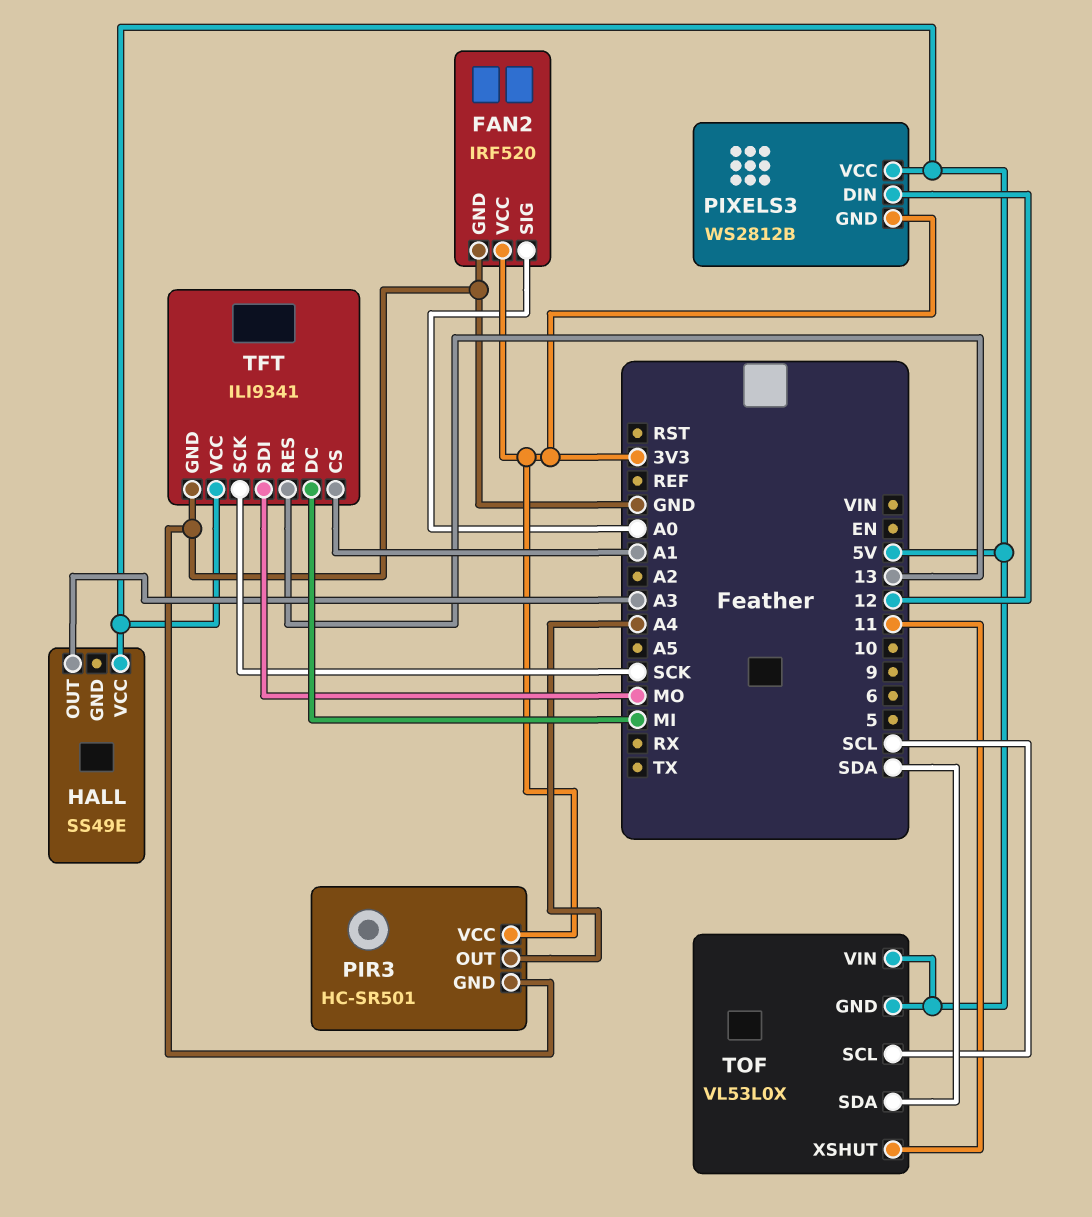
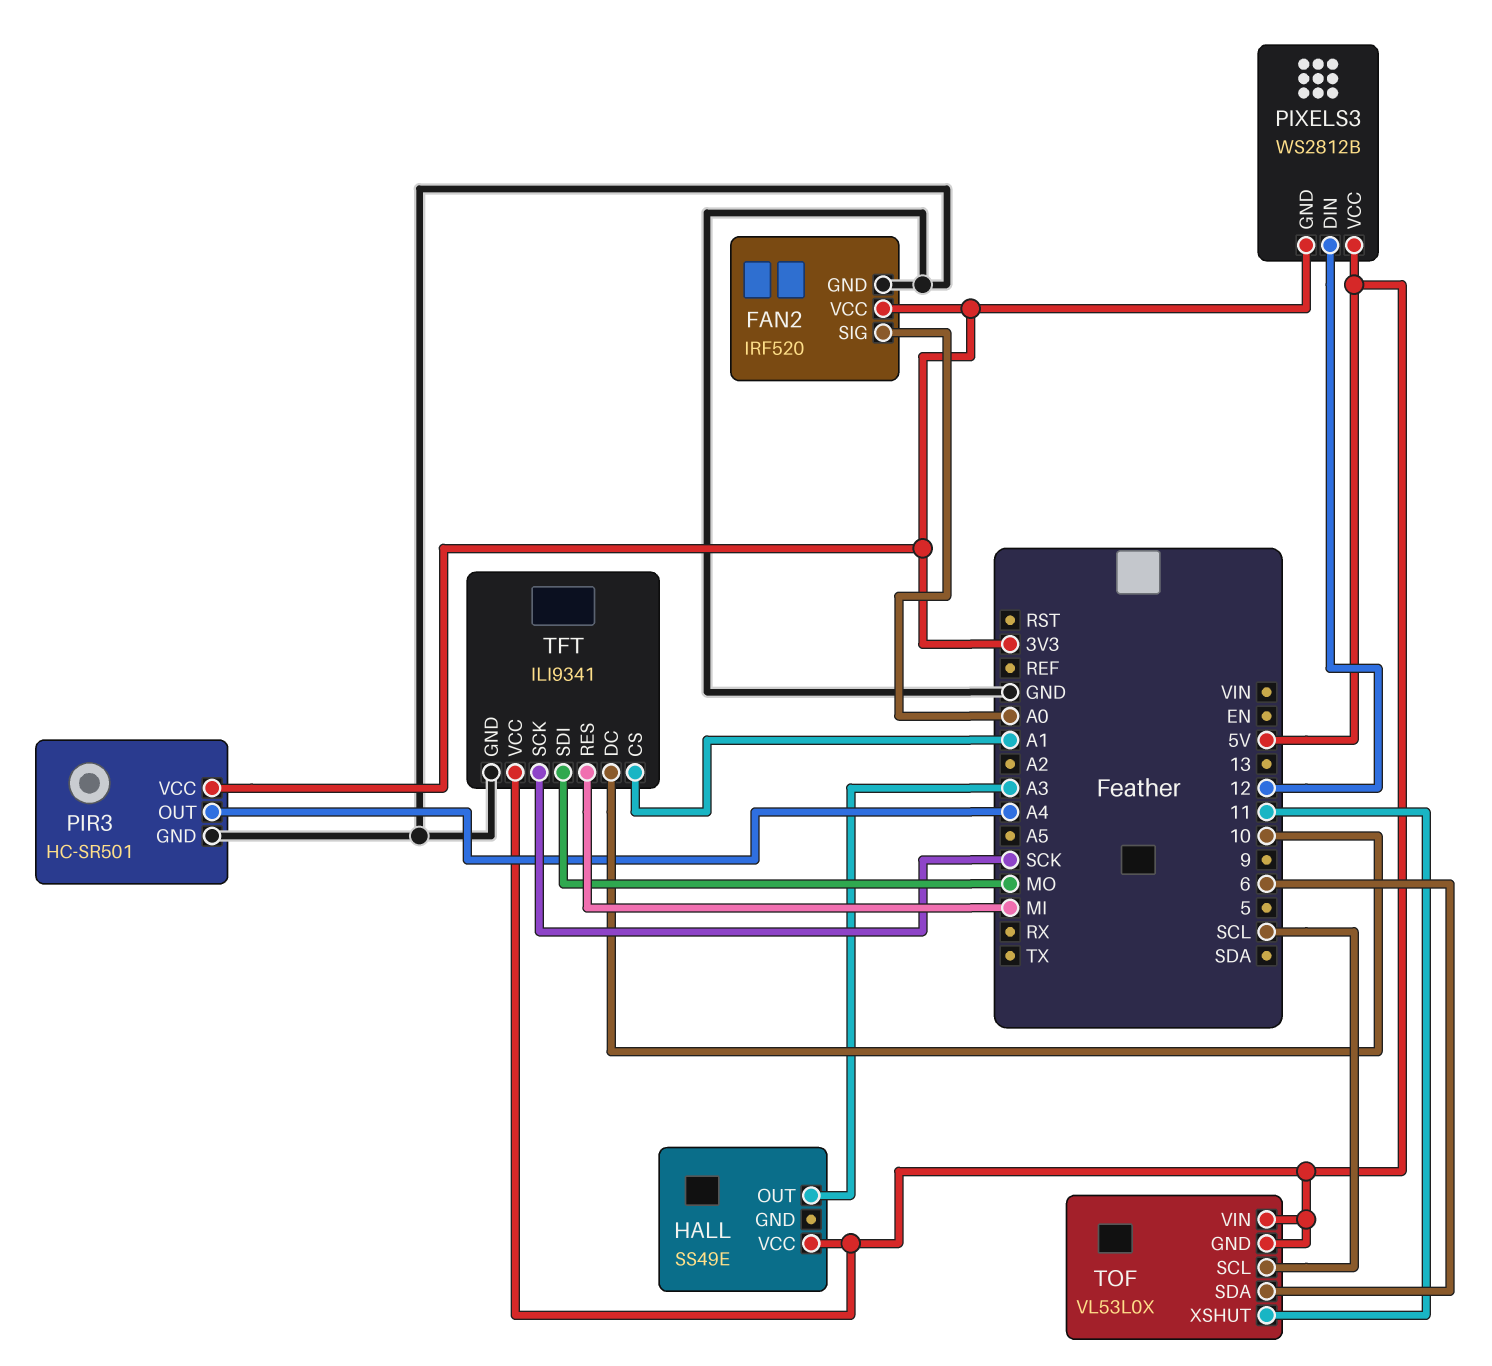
TFT pin DC: MI -> 10
TFT pin RES: 13 -> MI
TOF pin SDA: SDA -> 6

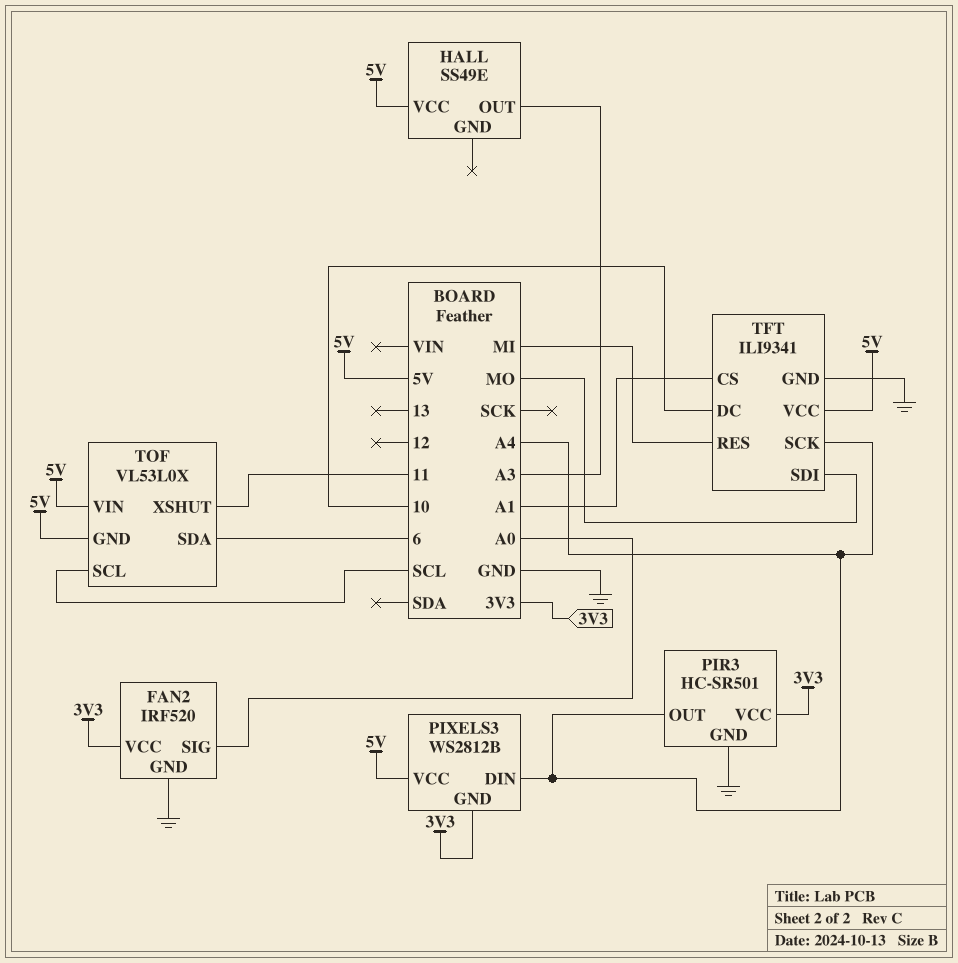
PIXELS3 pin DIN: 12 -> A4
TFT pin SCK: SCK -> A4

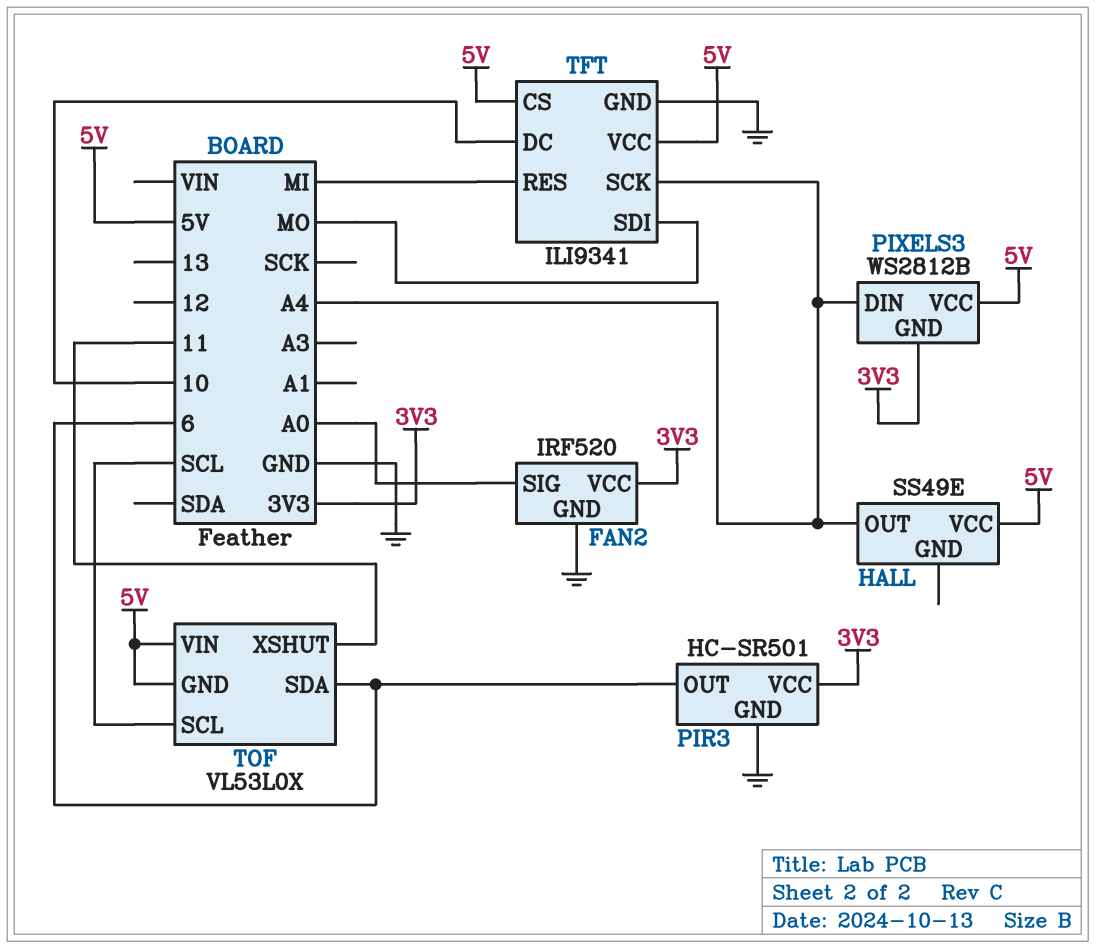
HALL pin OUT: A3 -> A4
PIR3 pin OUT: A4 -> 6
TFT pin CS: A1 -> 5V

